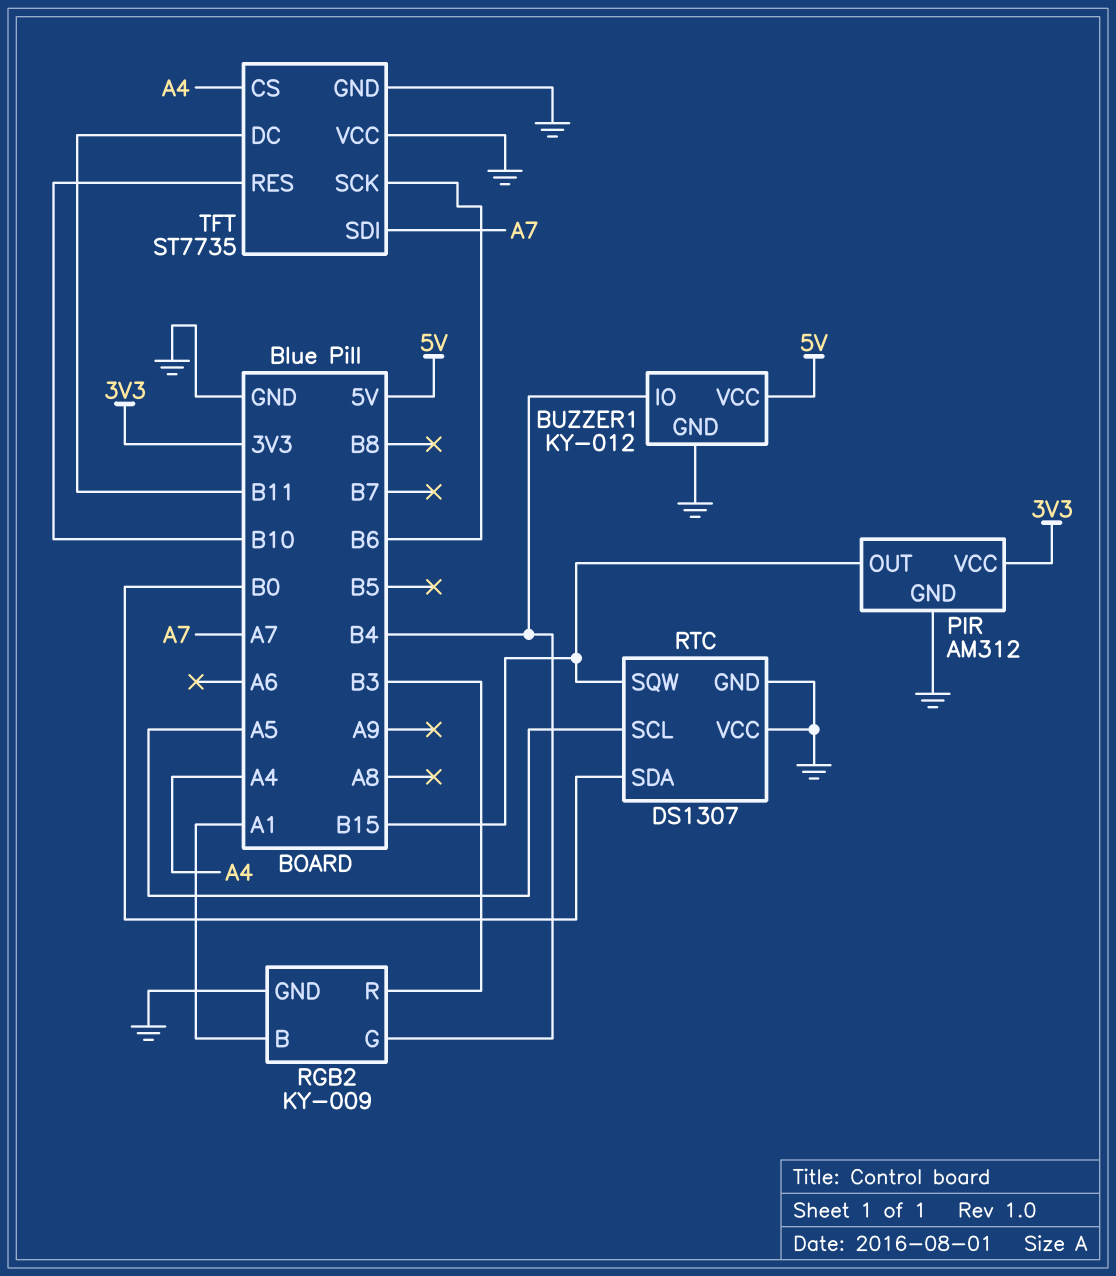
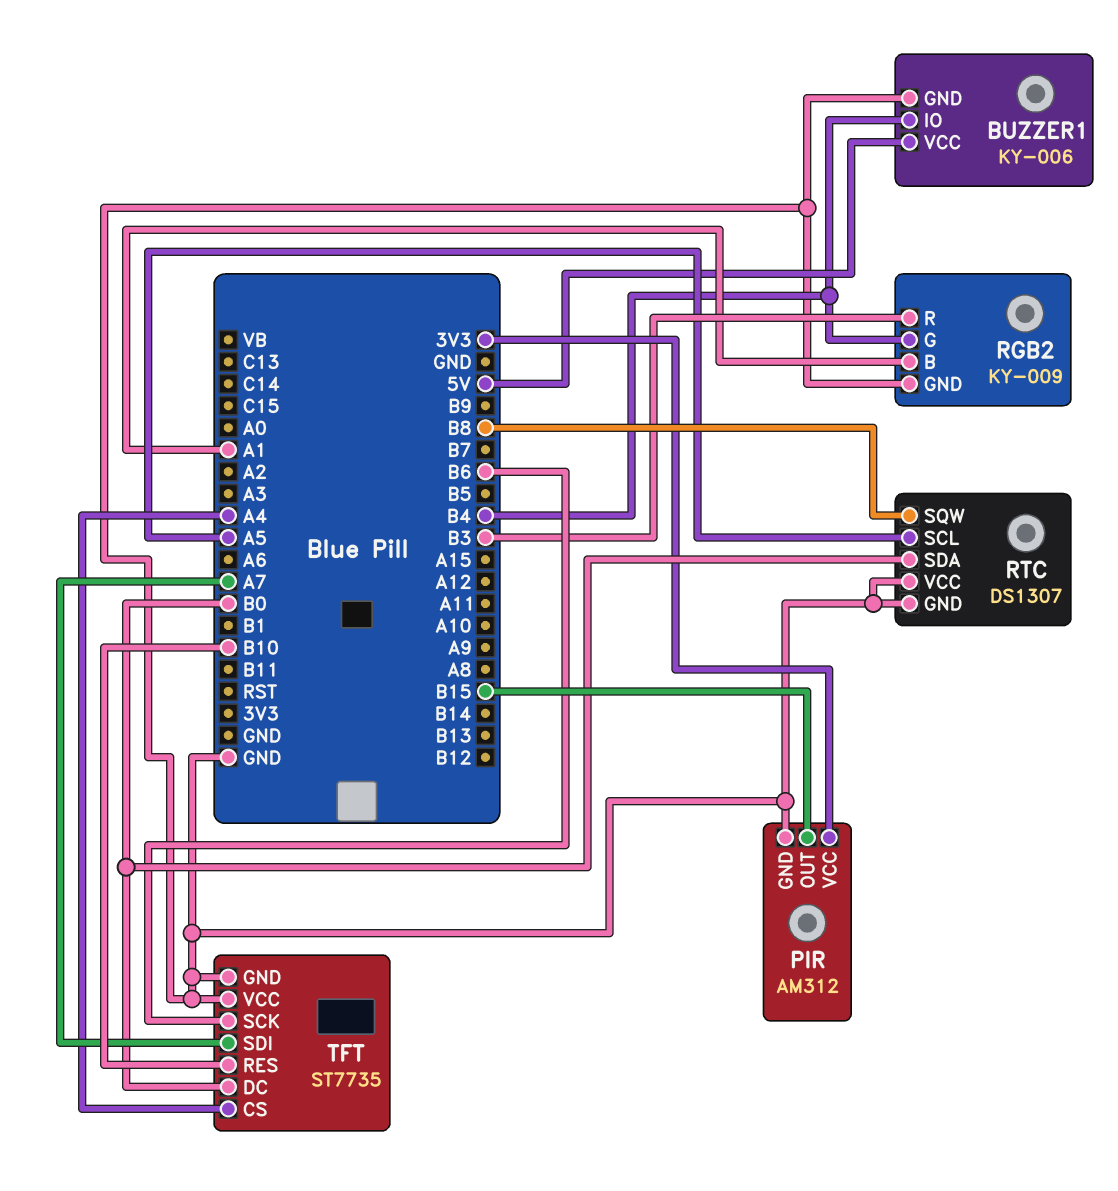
BUZZER1: KY-012 -> KY-006
RTC pin SQW: B15 -> B8
TFT pin DC: B11 -> B0

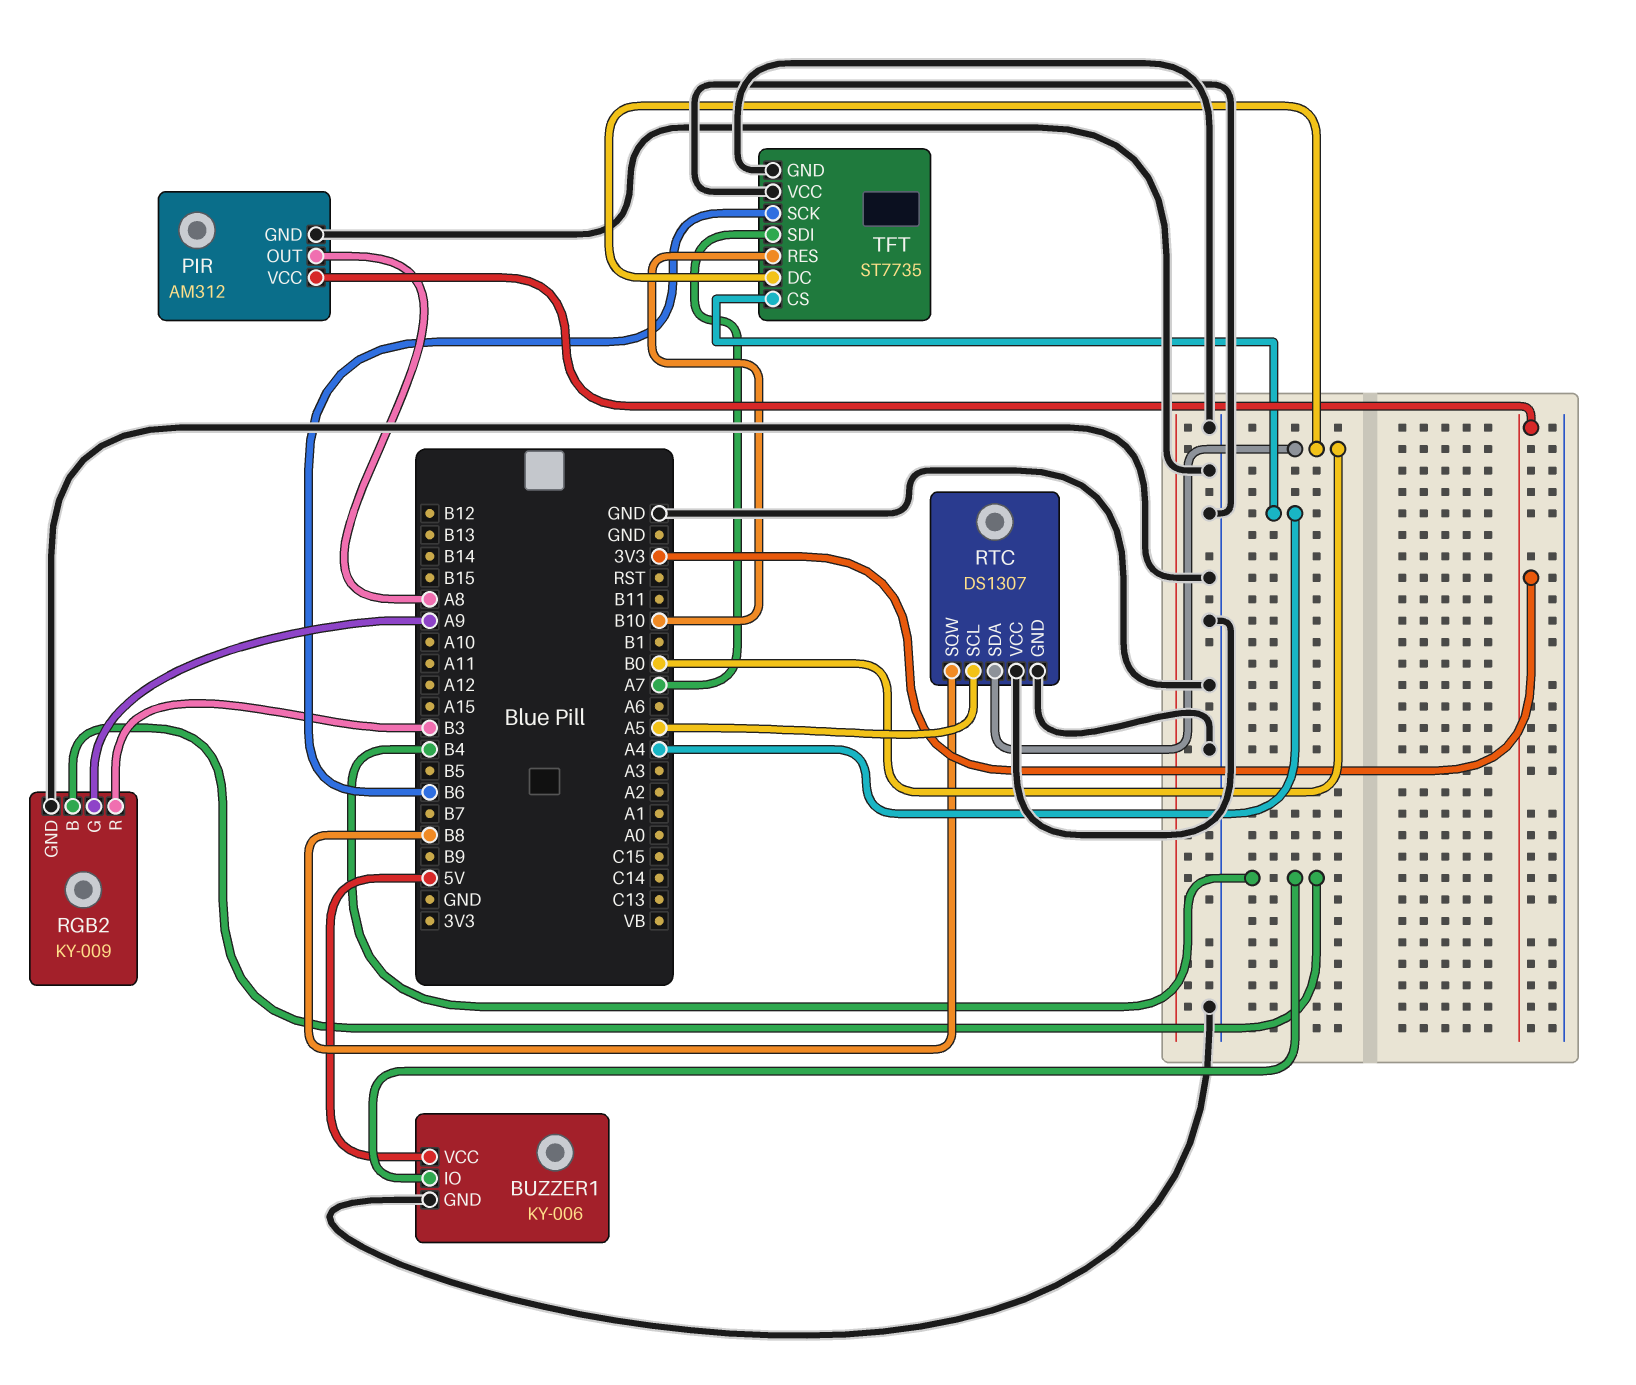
PIR pin OUT: B15 -> A8
RGB2 pin B: A1 -> B4
RGB2 pin G: B4 -> A9

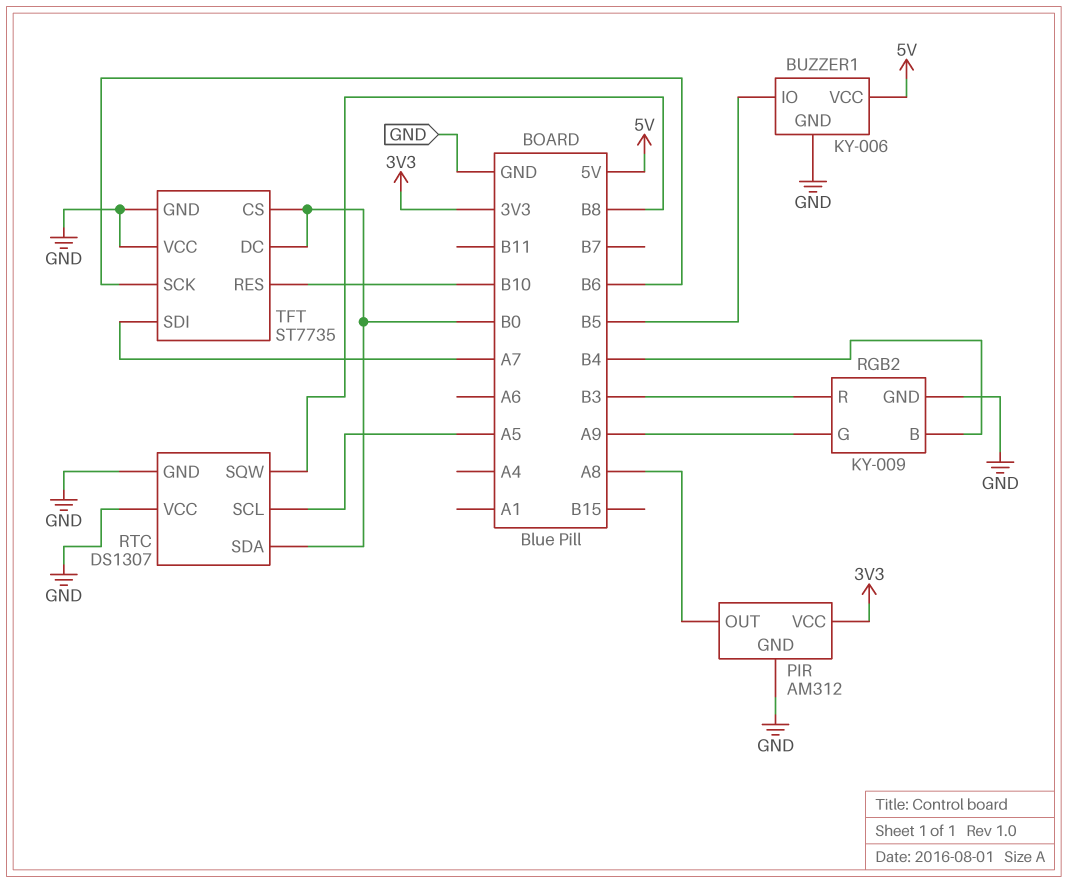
BUZZER1 pin IO: B4 -> B5
TFT pin CS: A4 -> B0

